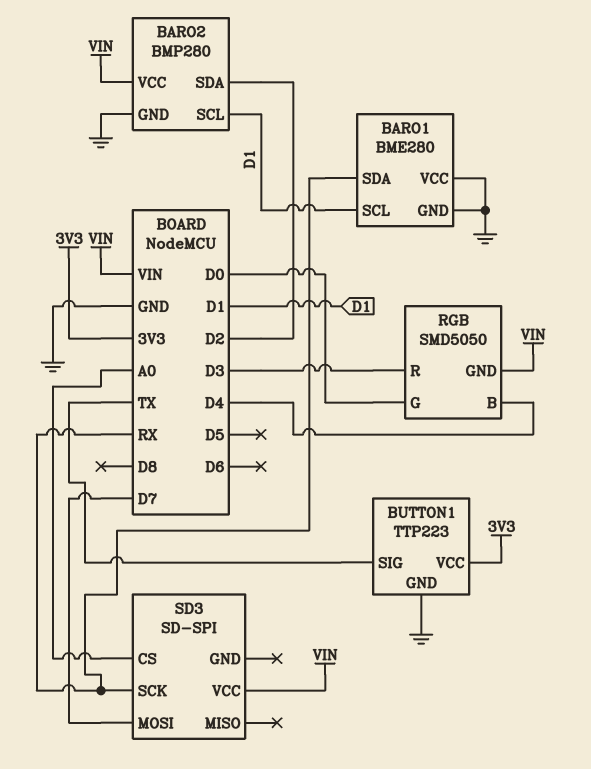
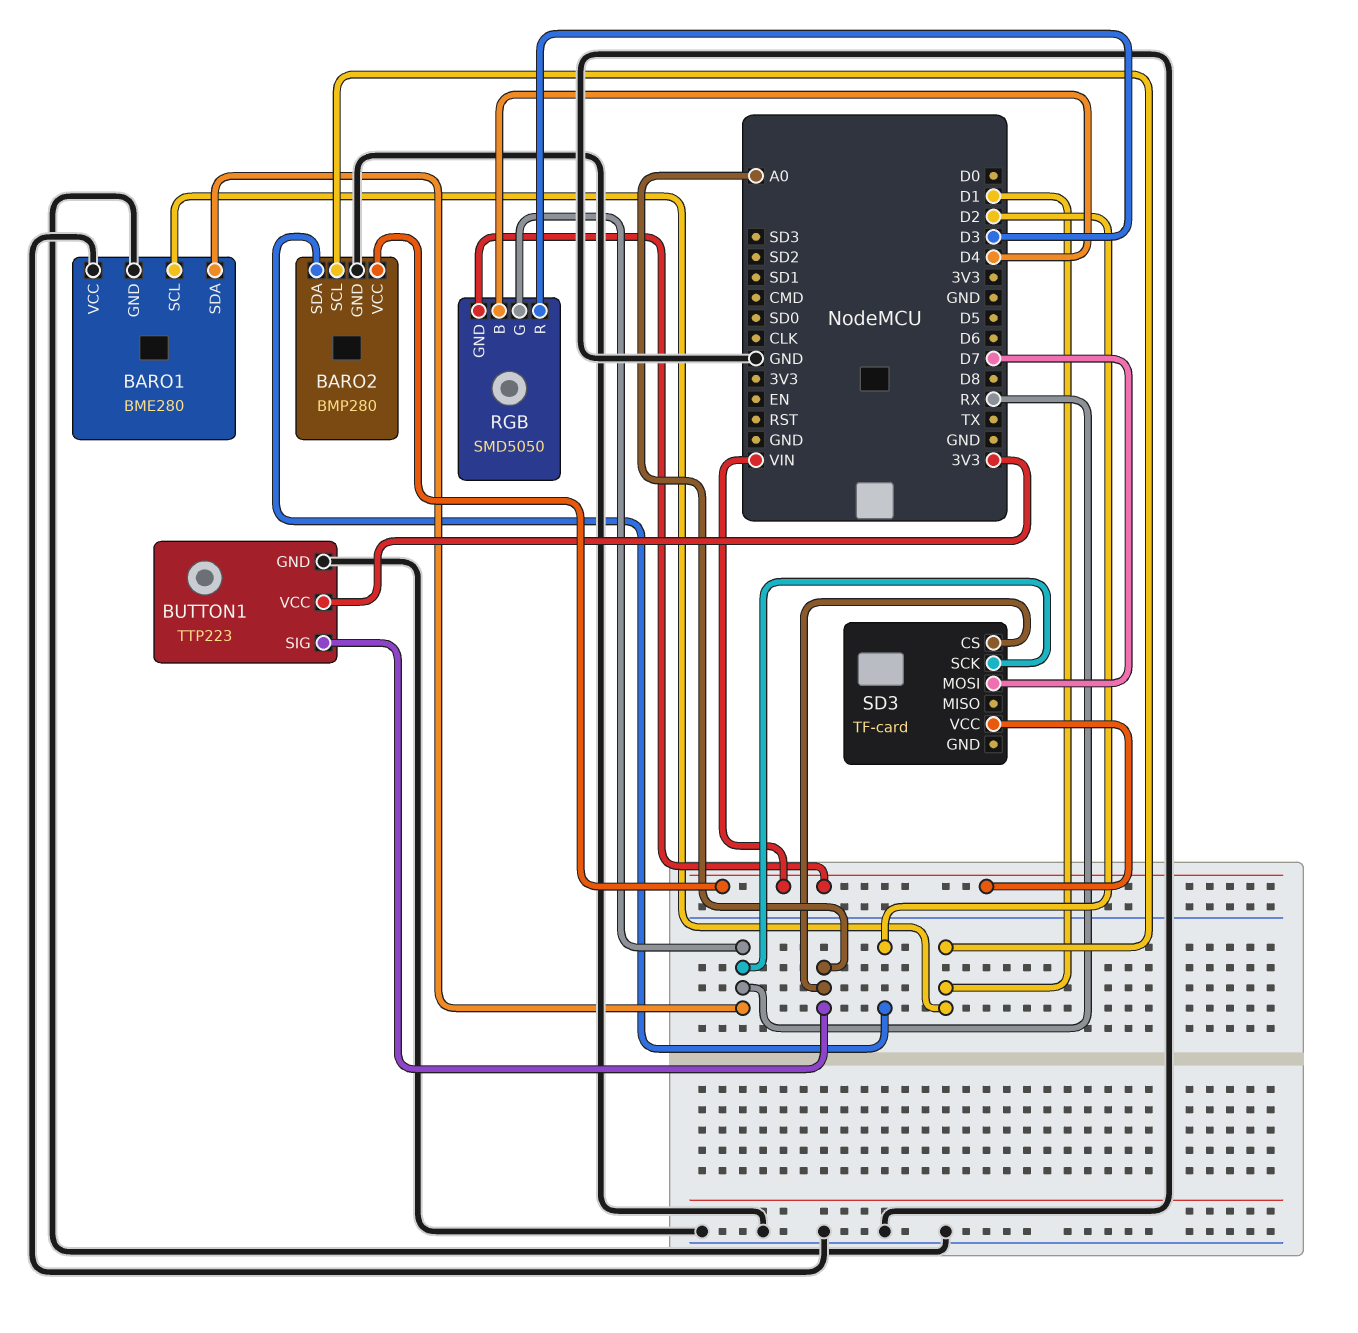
BUTTON1 pin SIG: TX -> A0
RGB pin G: D0 -> RX
SD3: SD-SPI -> TF-card

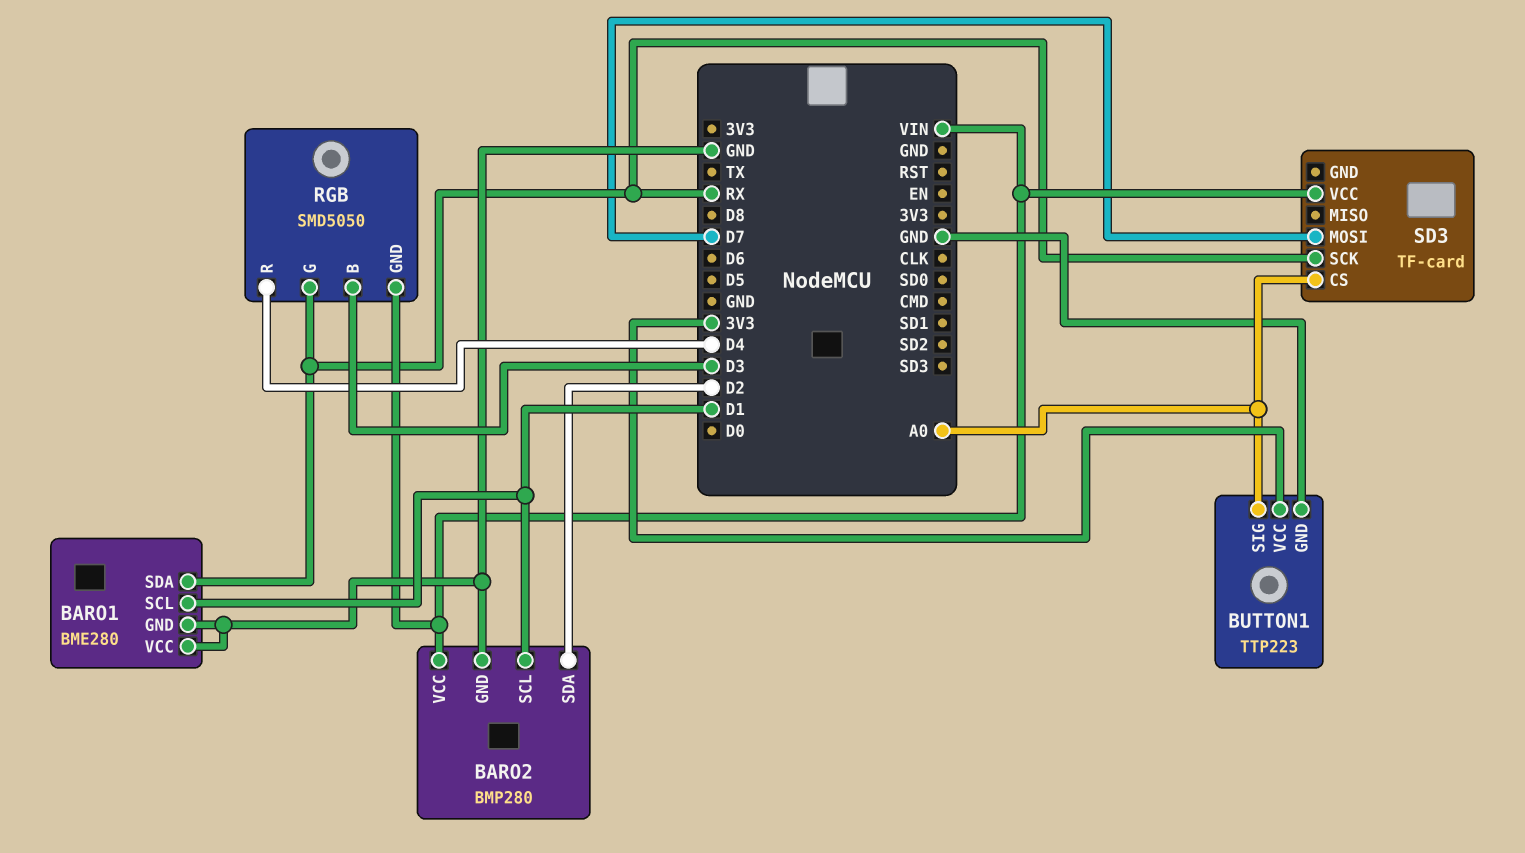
RGB pin B: D4 -> D3
RGB pin R: D3 -> D4

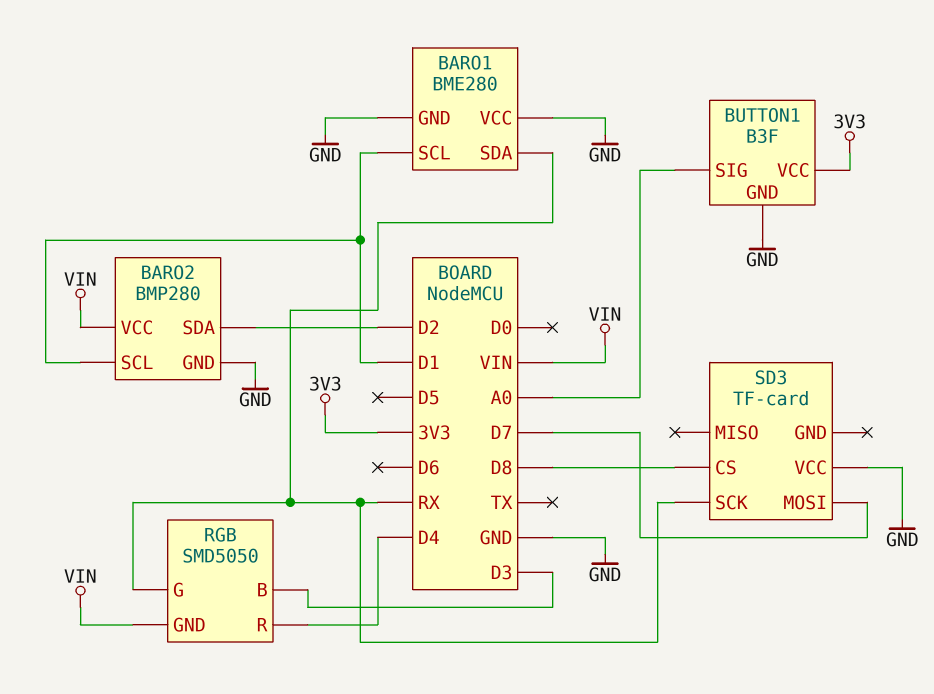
BUTTON1: TTP223 -> B3F
SD3 pin CS: A0 -> D8
SD3 pin VCC: VIN -> GND

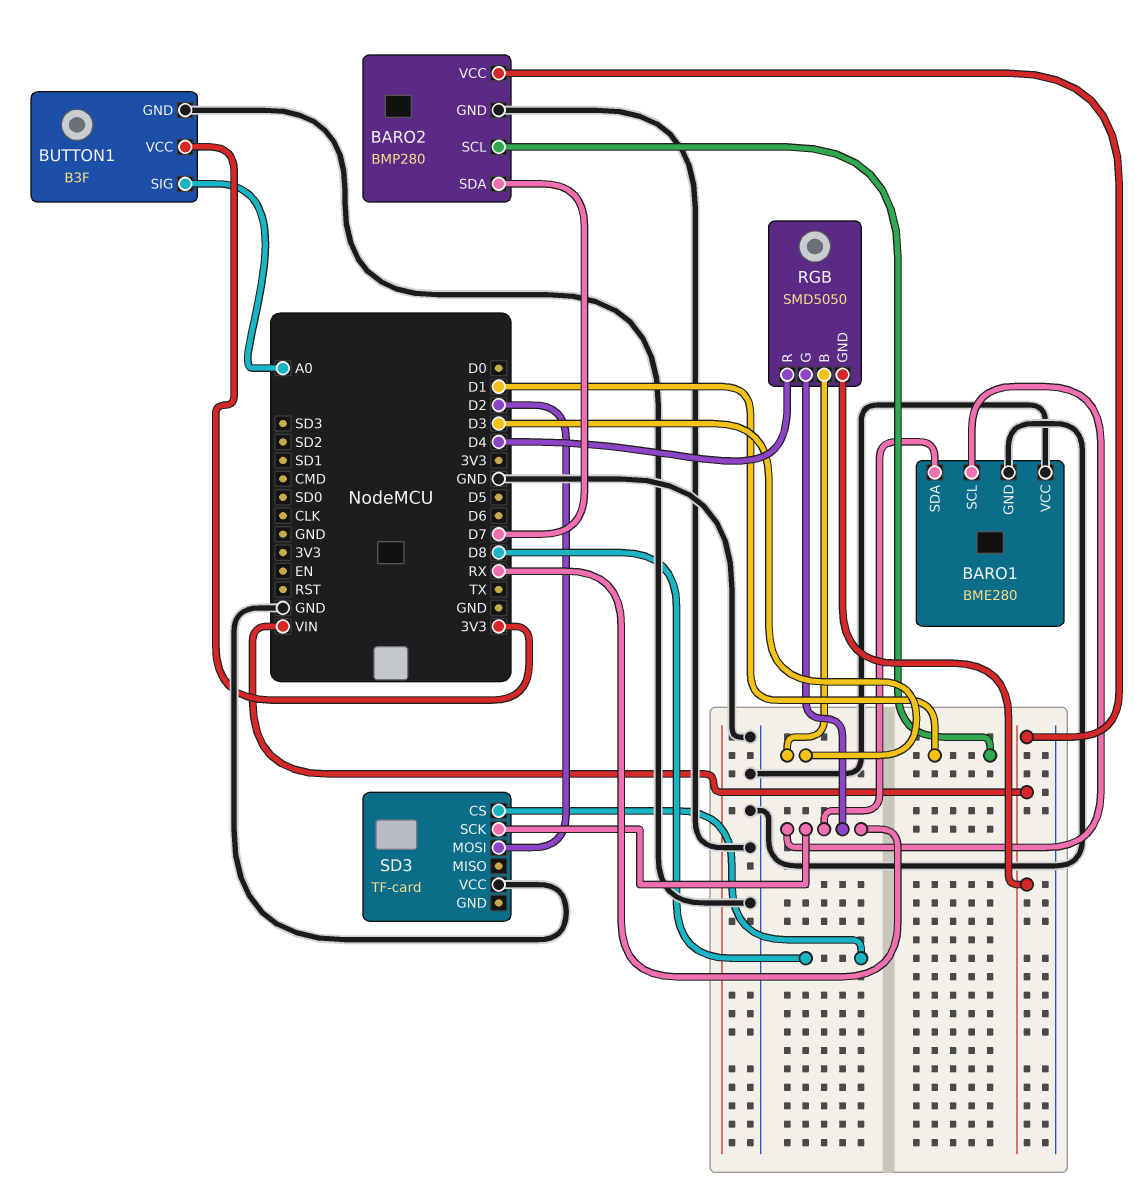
BARO1 pin SCL: D1 -> RX
BARO2 pin SDA: D2 -> D7
SD3 pin MOSI: D7 -> D2

